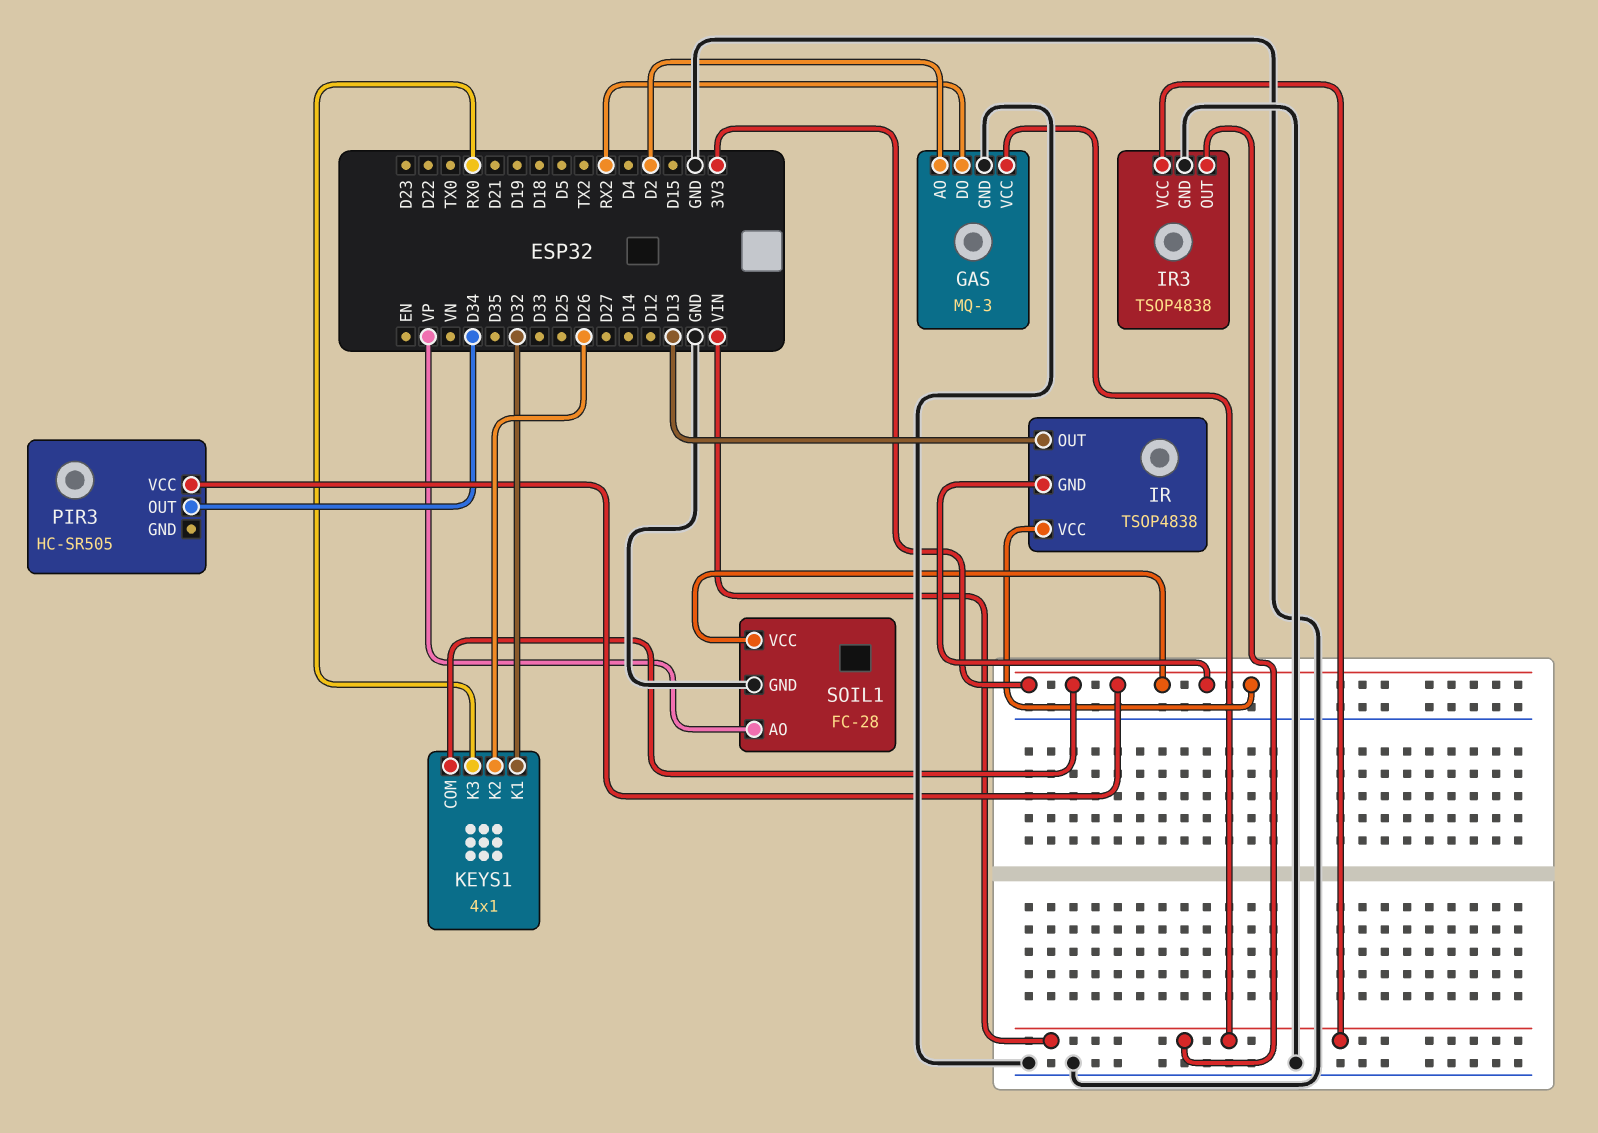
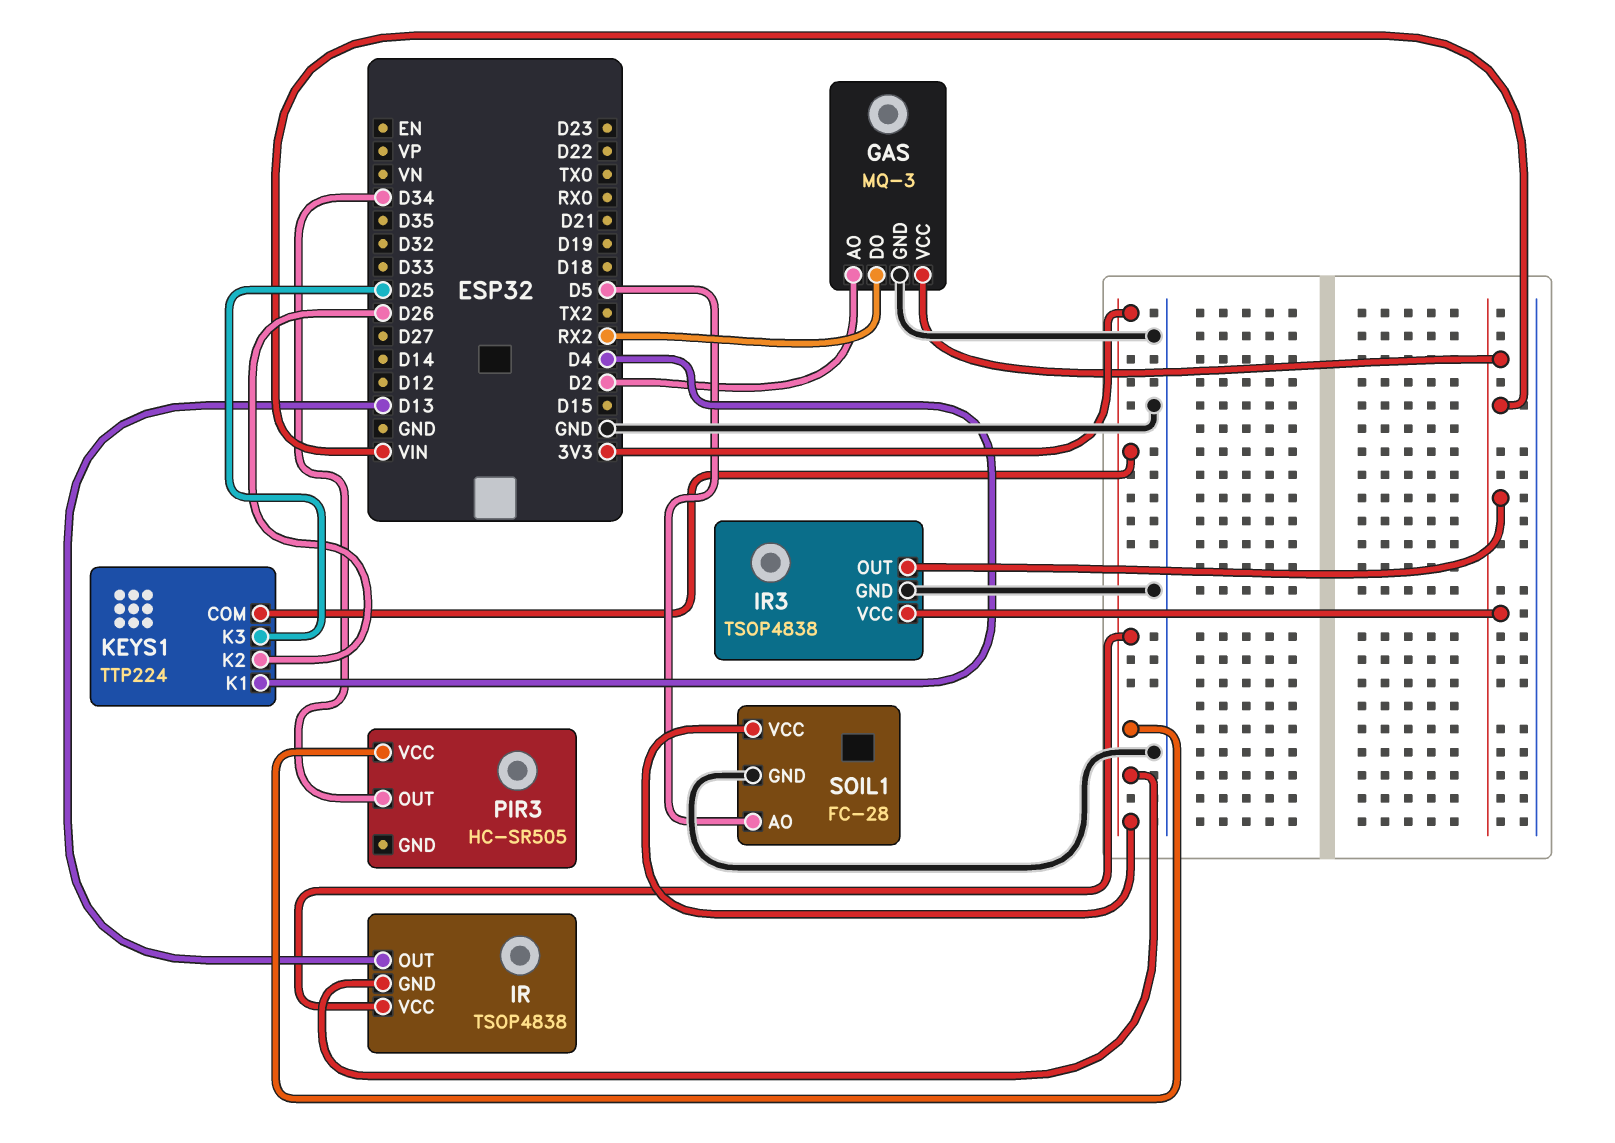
KEYS1: 4x1 -> TTP224
KEYS1 pin K1: D32 -> D4
KEYS1 pin K3: RX0 -> D25
SOIL1 pin AO: VP -> D5

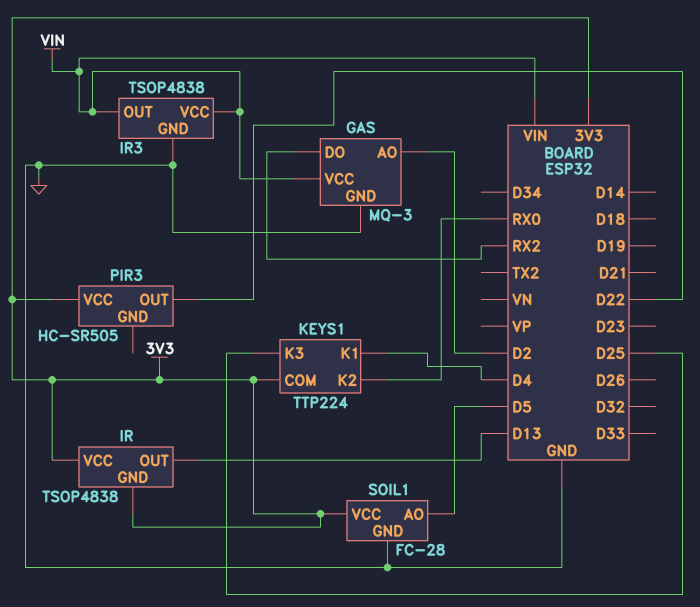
KEYS1 pin K2: D26 -> RX0
PIR3 pin OUT: D34 -> D22

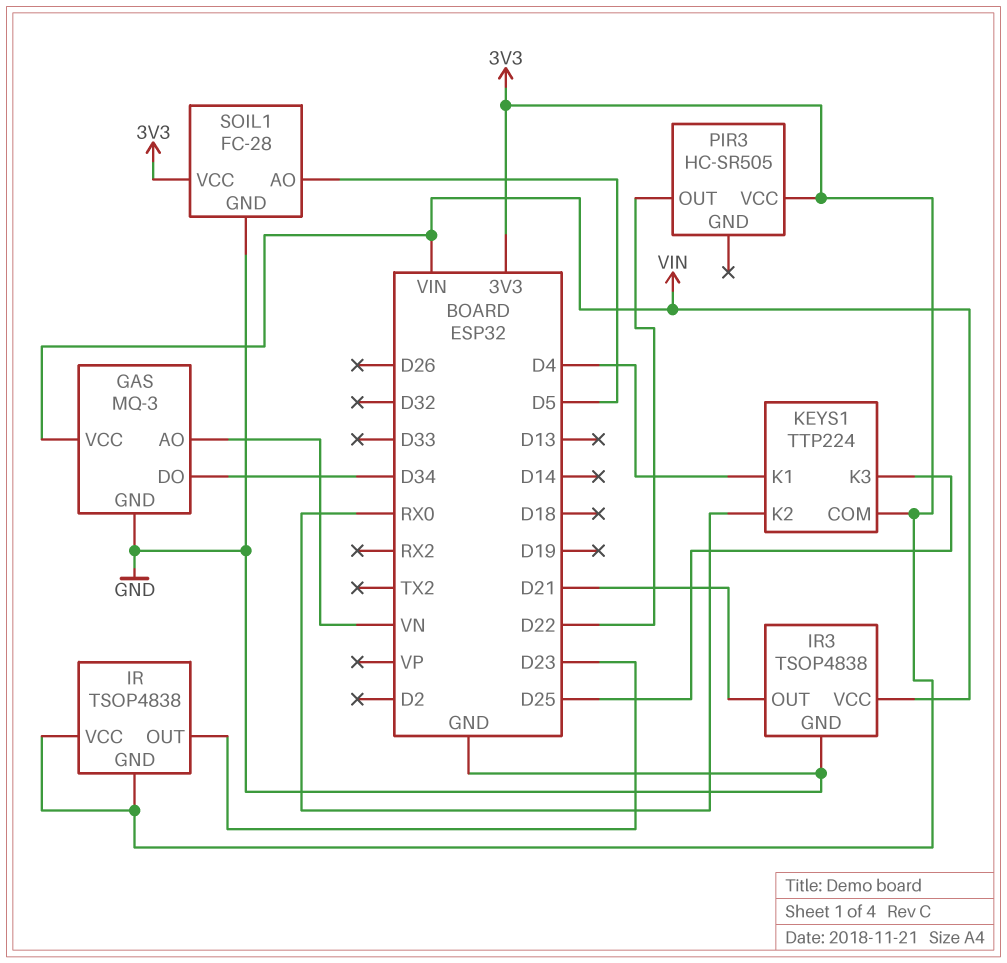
GAS pin AO: D2 -> VN
GAS pin DO: RX2 -> D34
IR pin OUT: D13 -> D23
IR3 pin OUT: VIN -> D21

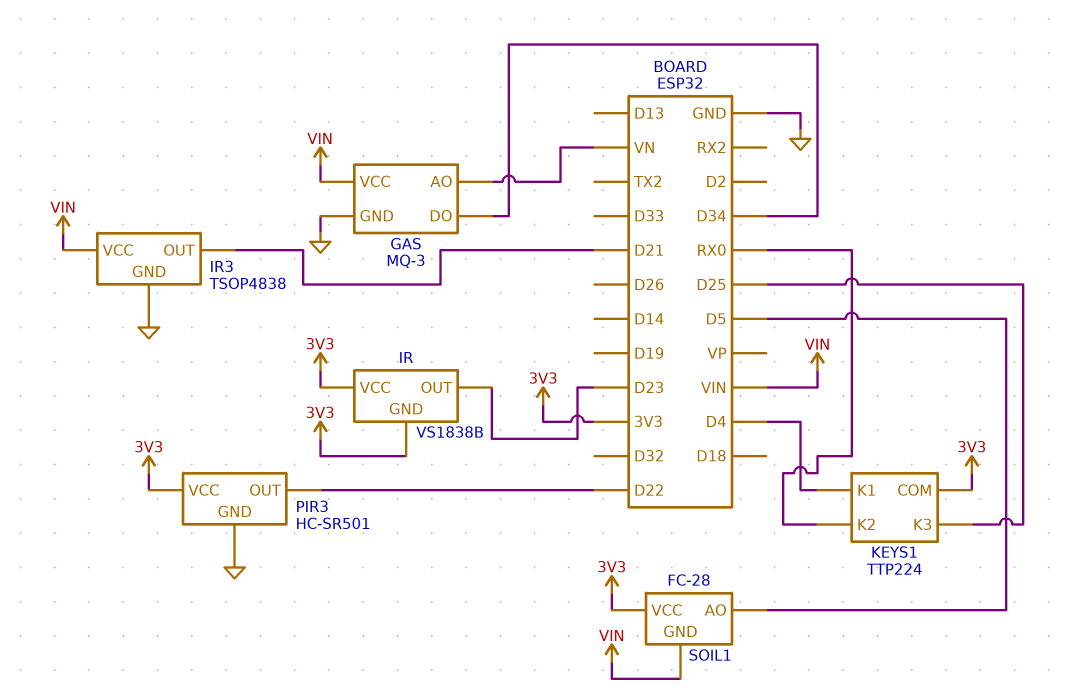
IR: TSOP4838 -> VS1838B
PIR3: HC-SR505 -> HC-SR501
PIR3 pin GND: none -> GND
SOIL1 pin GND: GND -> VIN

